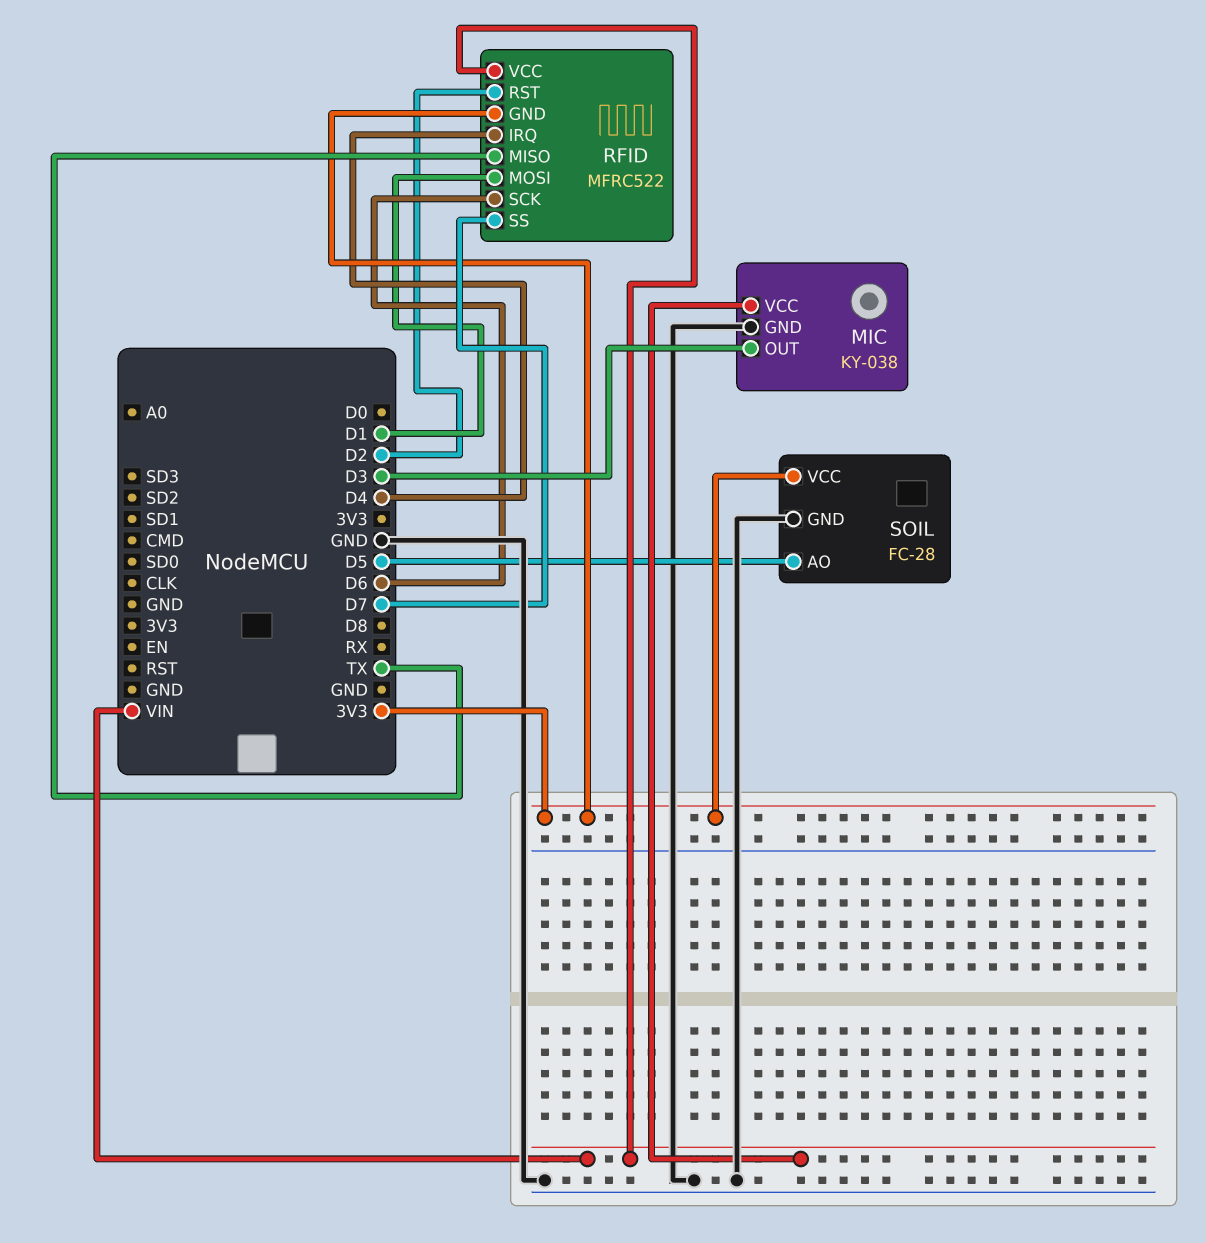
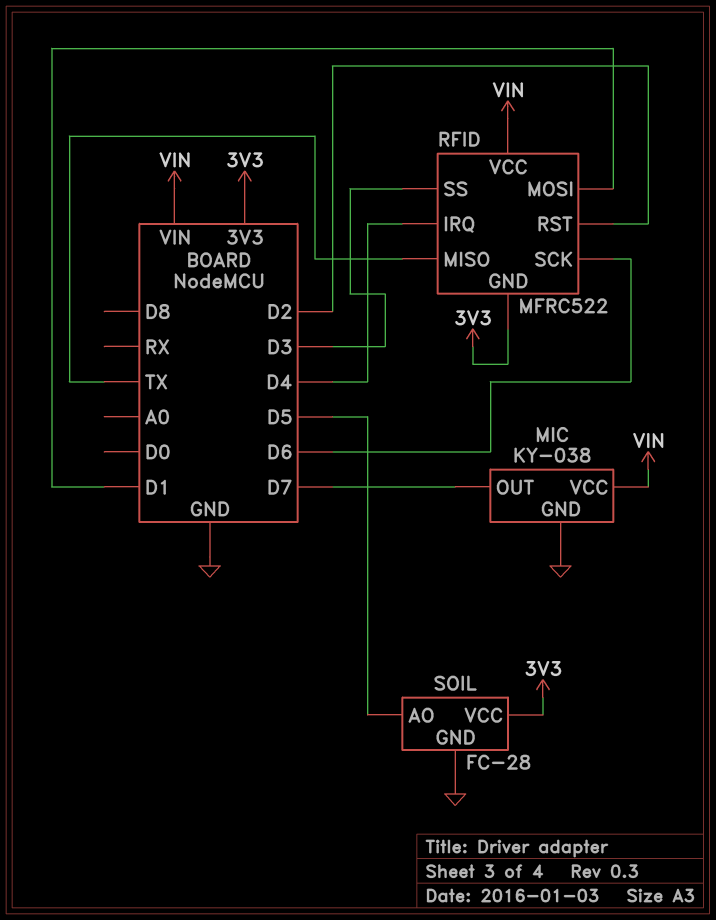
MIC pin OUT: D3 -> D7
RFID pin SS: D7 -> D3

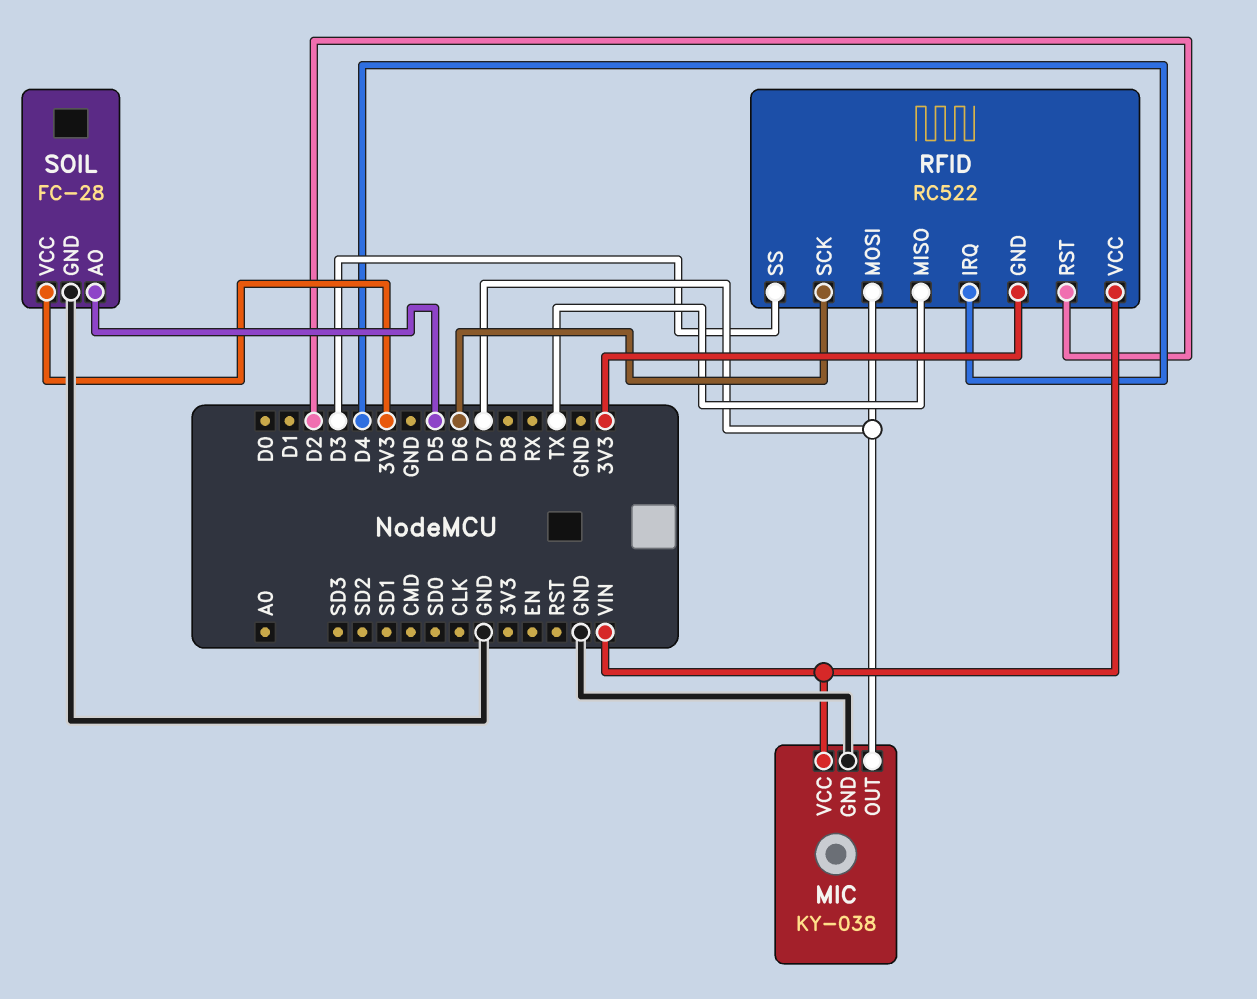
RFID: MFRC522 -> RC522
RFID pin MOSI: D1 -> D7

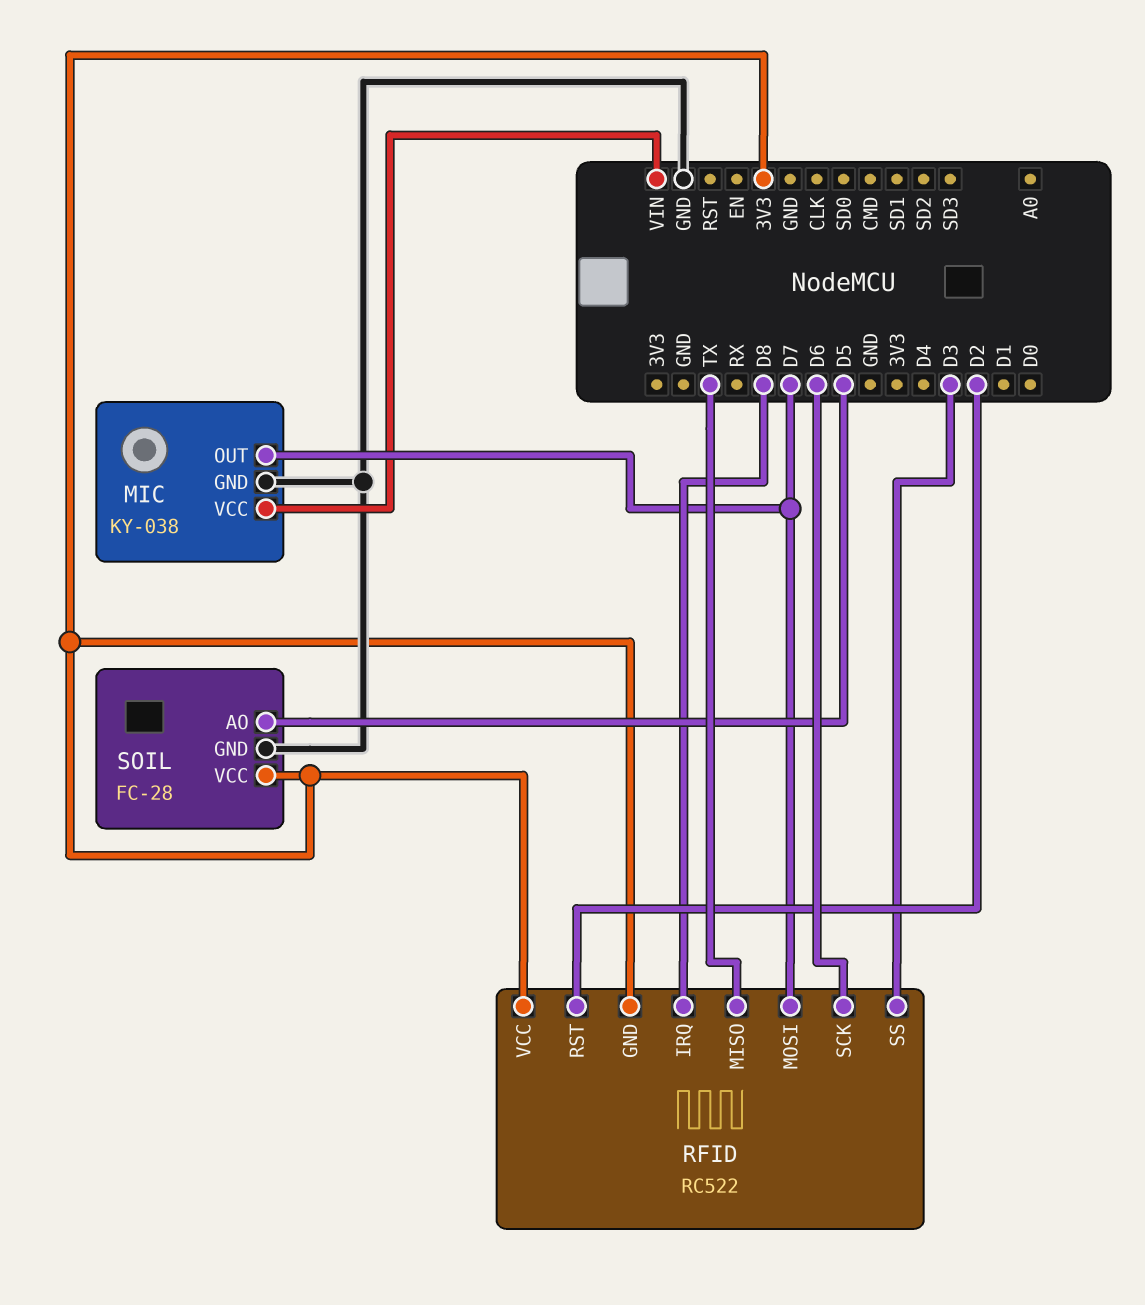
RFID pin IRQ: D4 -> D8
RFID pin VCC: VIN -> 3V3

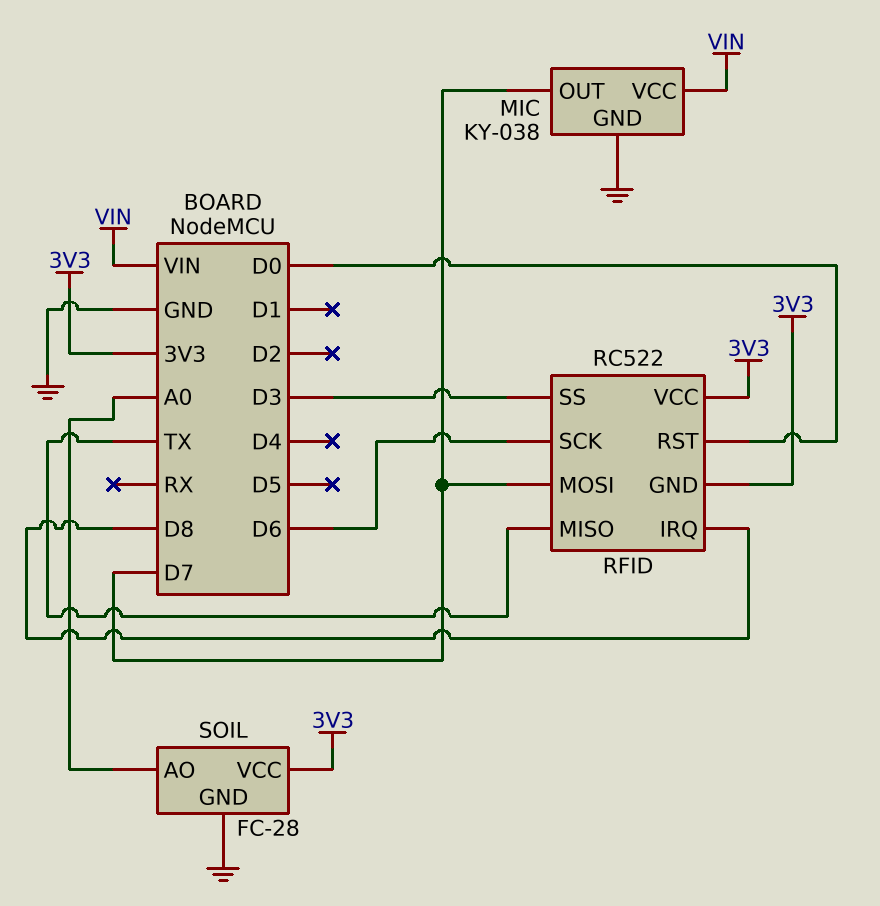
RFID pin RST: D2 -> D0
SOIL pin AO: D5 -> A0

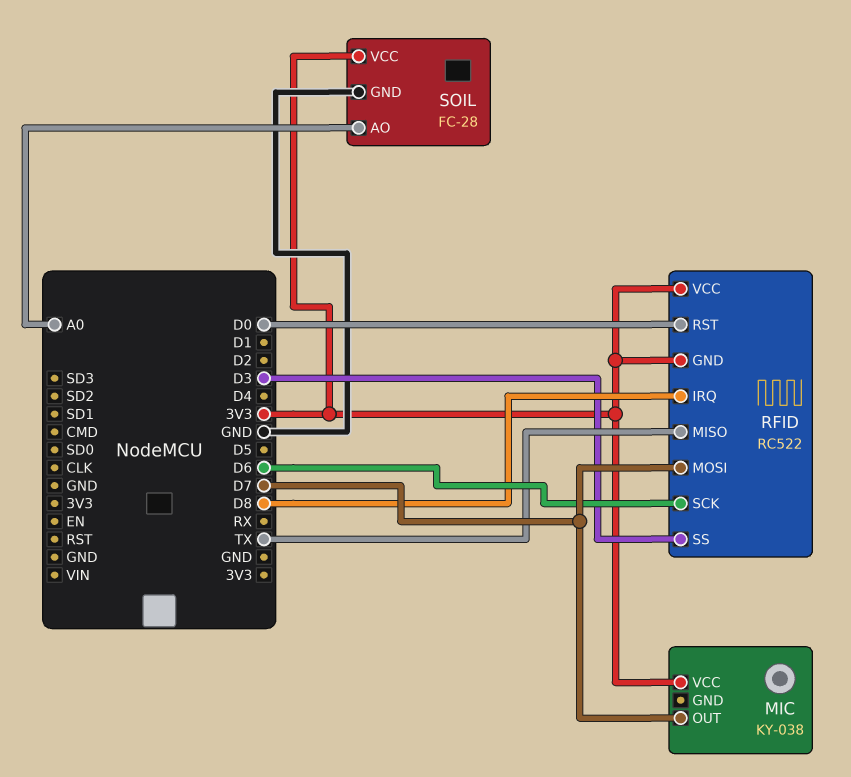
MIC pin GND: GND -> none
MIC pin VCC: VIN -> 3V3

